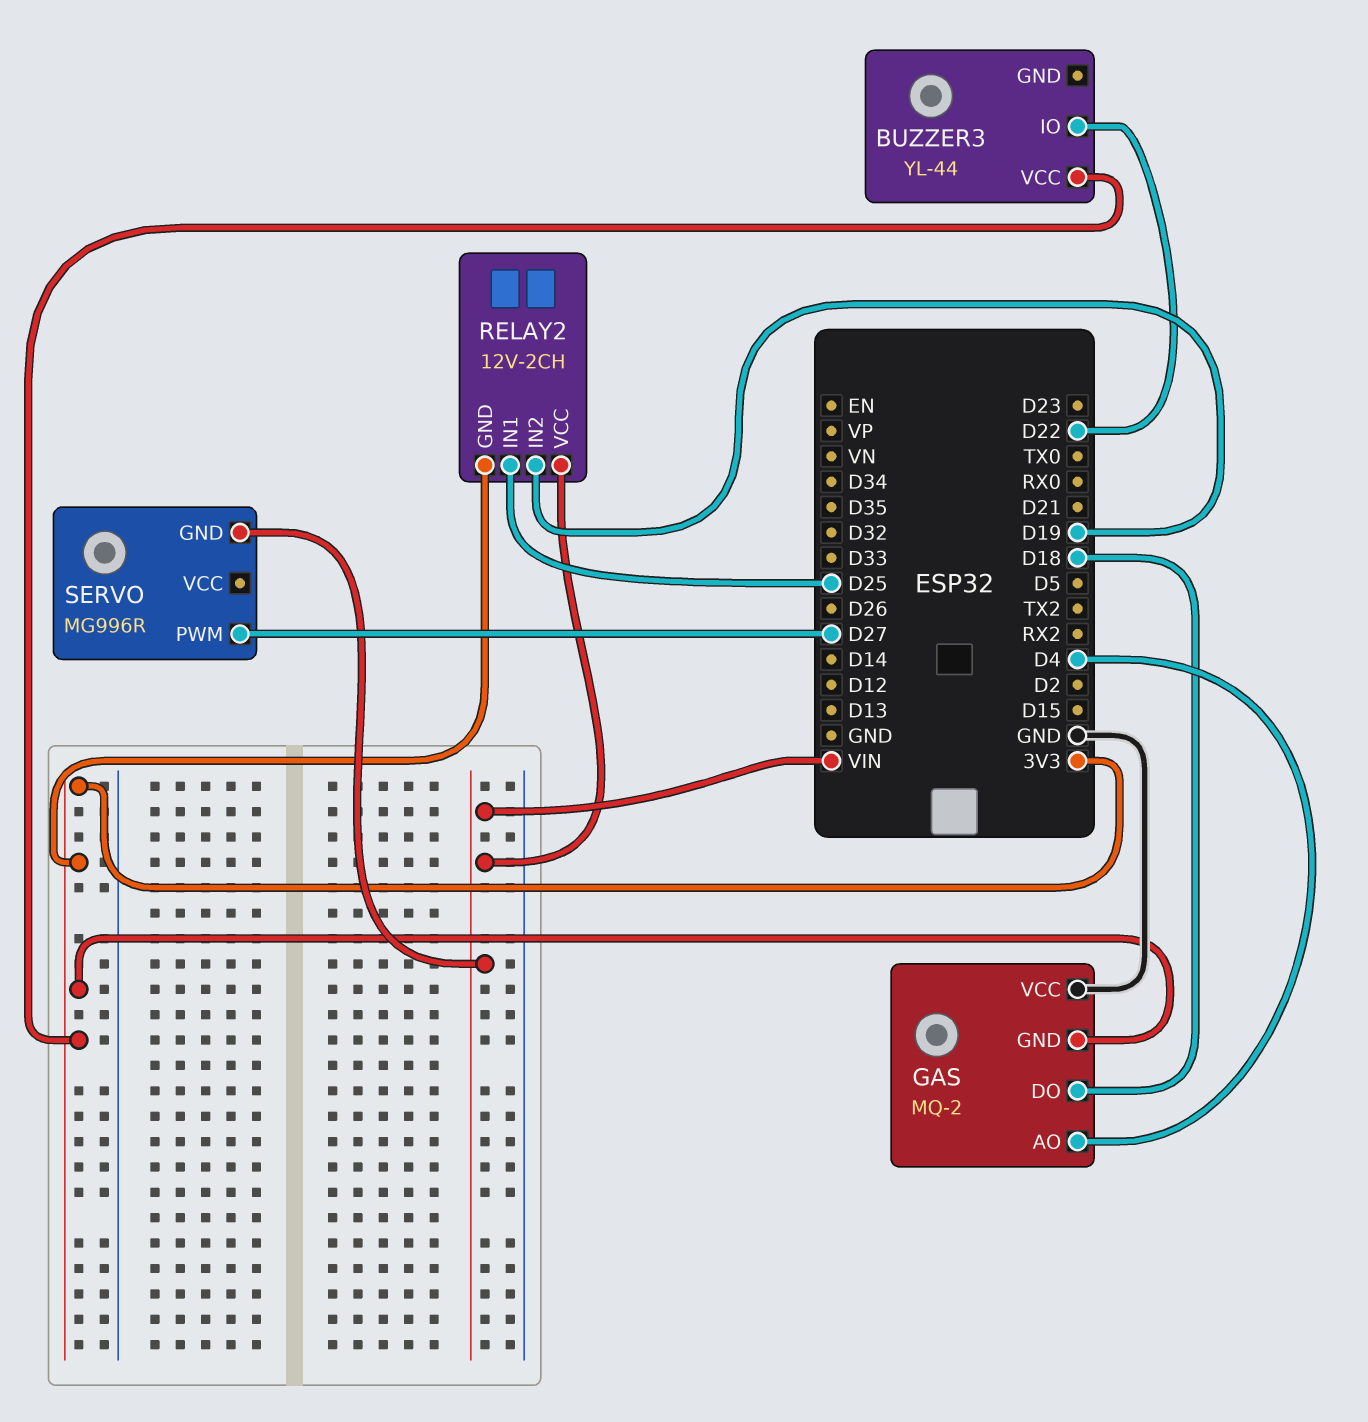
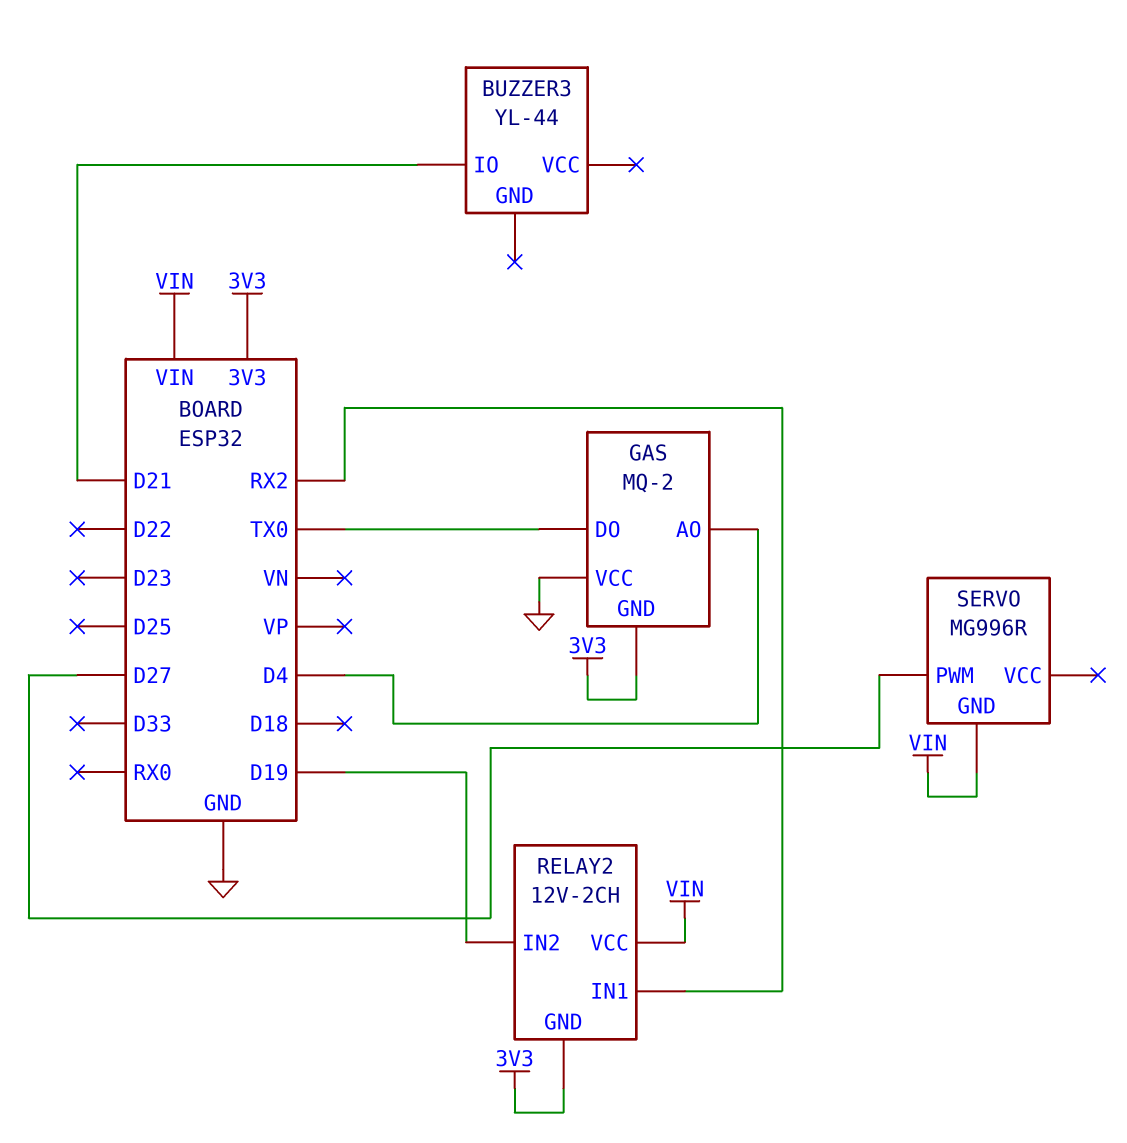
BUZZER3 pin IO: D22 -> D21
BUZZER3 pin VCC: 3V3 -> none
GAS pin DO: D18 -> TX0
RELAY2 pin IN1: D25 -> RX2

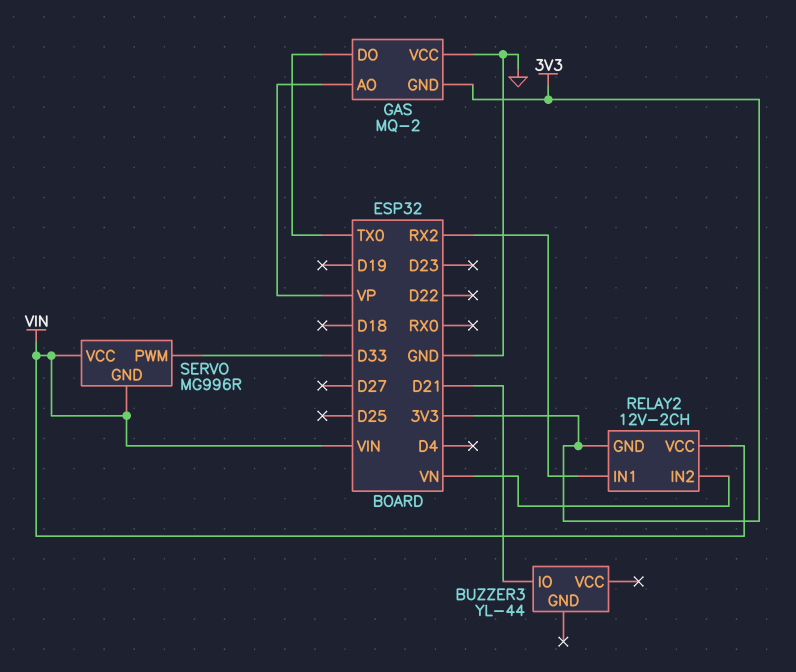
GAS pin AO: D4 -> VP
RELAY2 pin IN2: D19 -> VN
SERVO pin PWM: D27 -> D33
SERVO pin VCC: none -> VIN

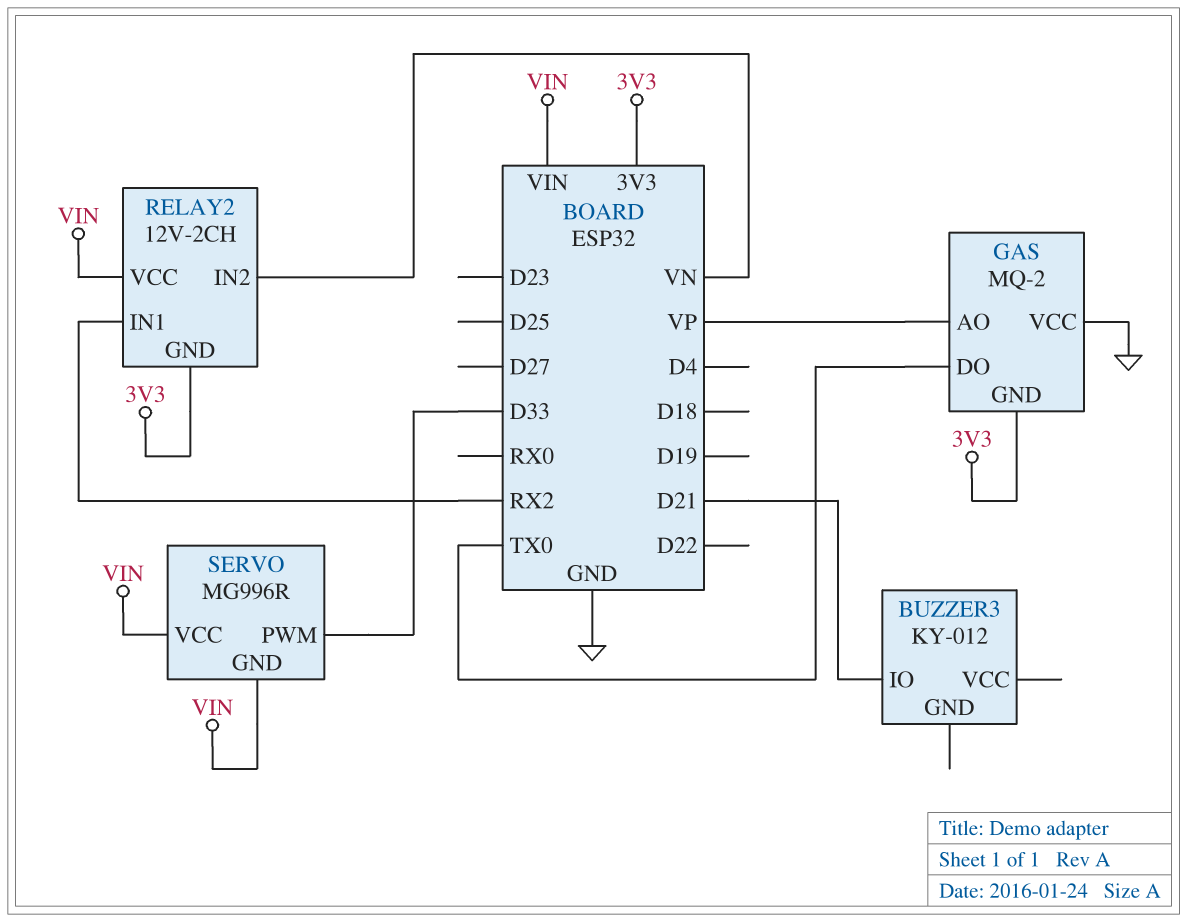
BUZZER3: YL-44 -> KY-012

